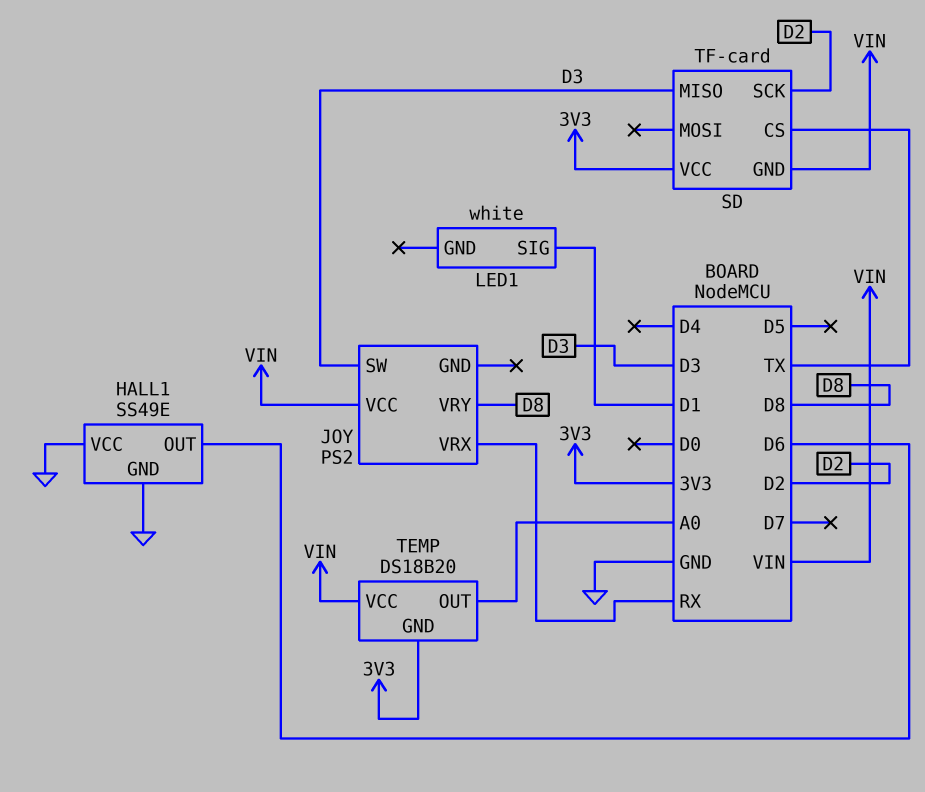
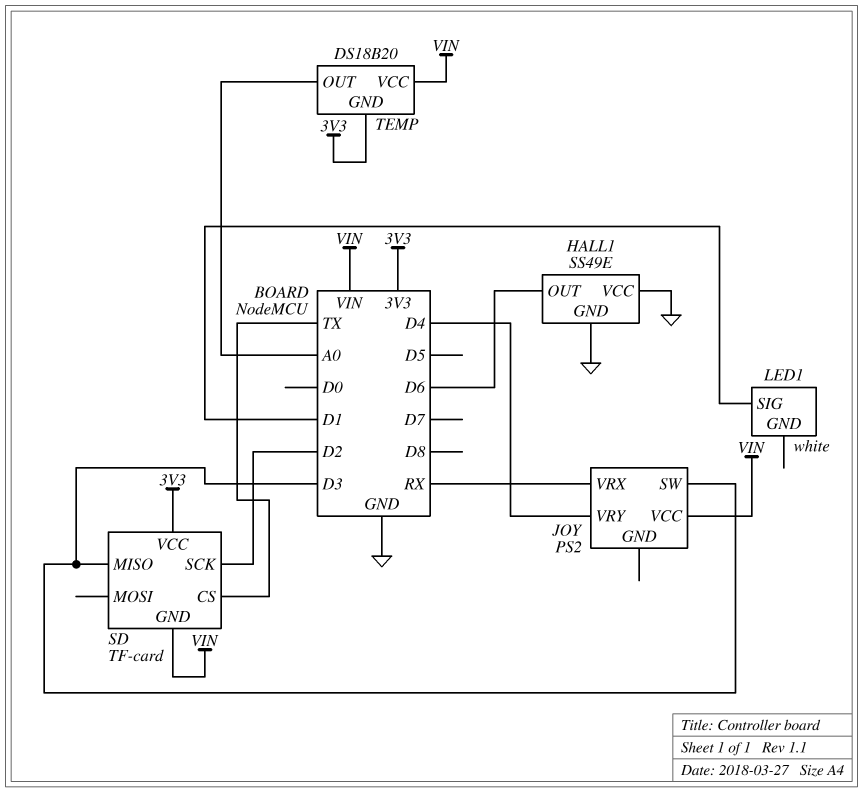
JOY pin VRY: D8 -> D4

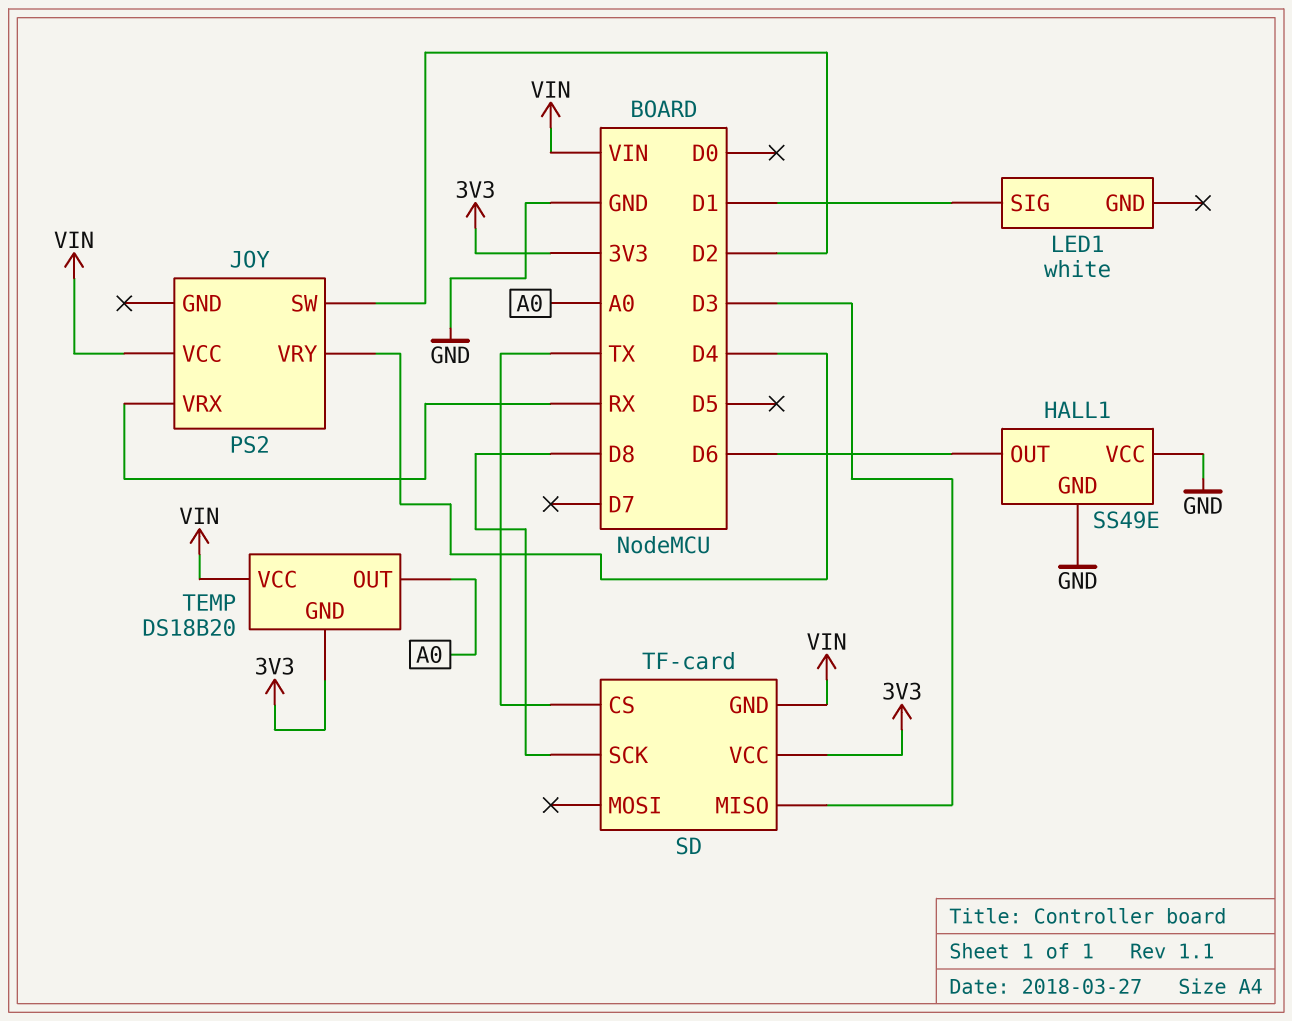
JOY pin SW: D3 -> D2
SD pin SCK: D2 -> D8

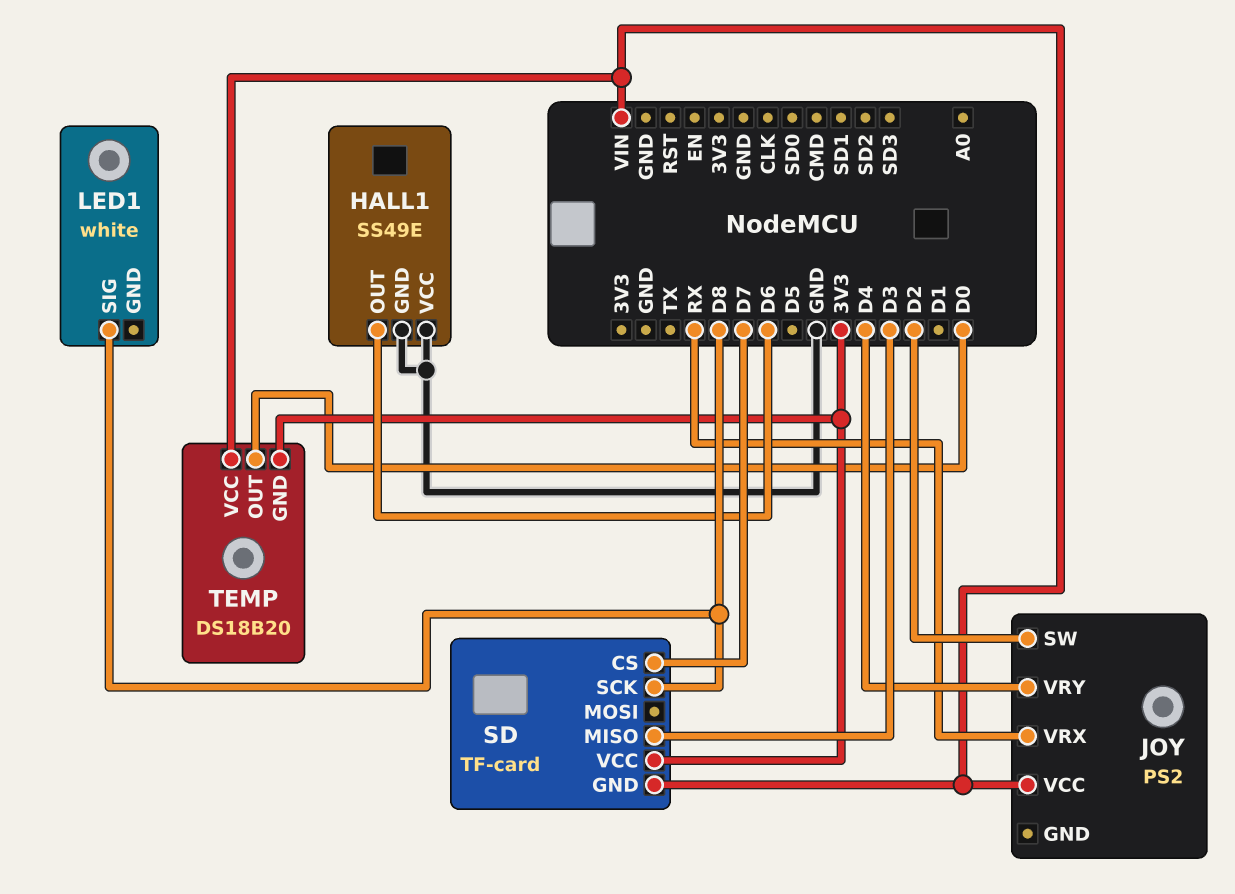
LED1 pin SIG: D1 -> D8
SD pin CS: TX -> D7
TEMP pin OUT: A0 -> D0

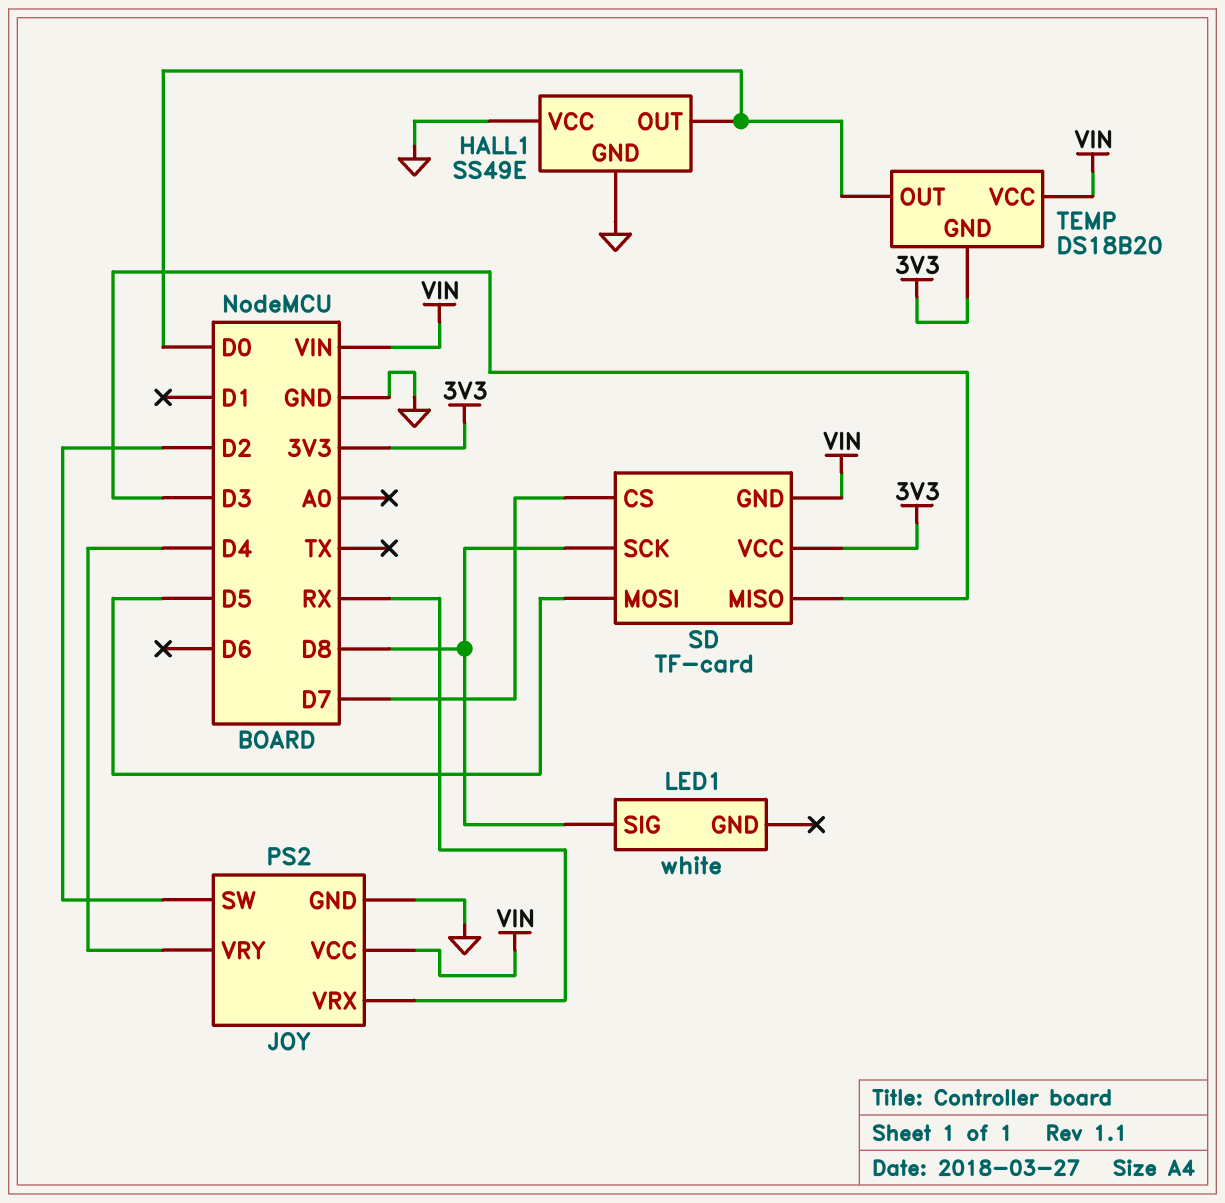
HALL1 pin OUT: D6 -> D0
JOY pin GND: none -> GND
SD pin MOSI: none -> D5

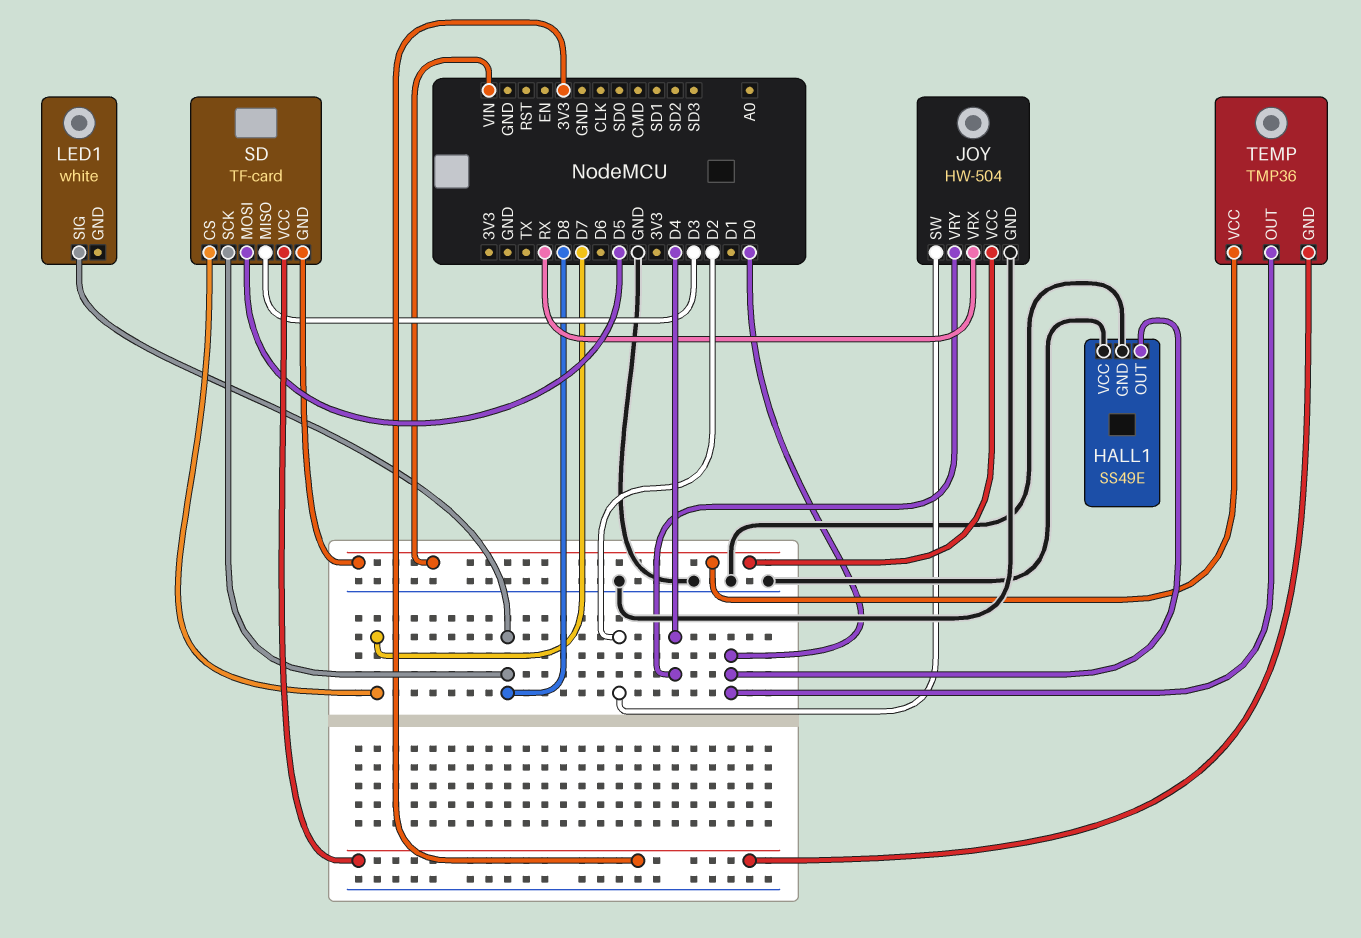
JOY: PS2 -> HW-504
TEMP: DS18B20 -> TMP36

